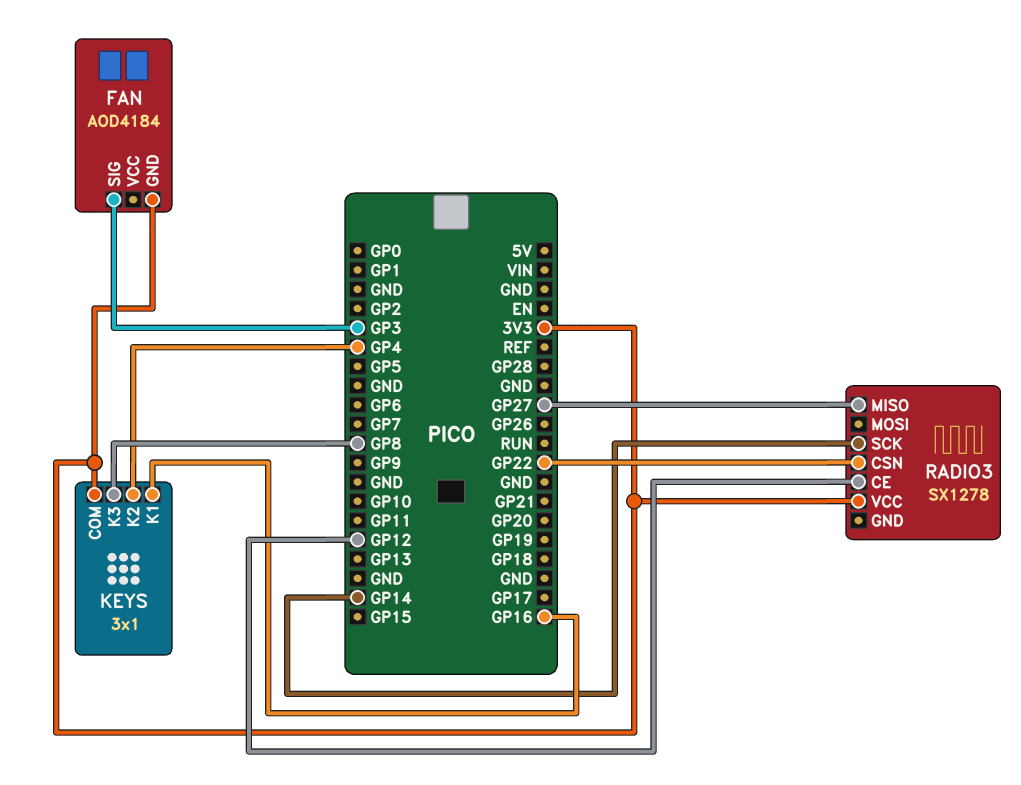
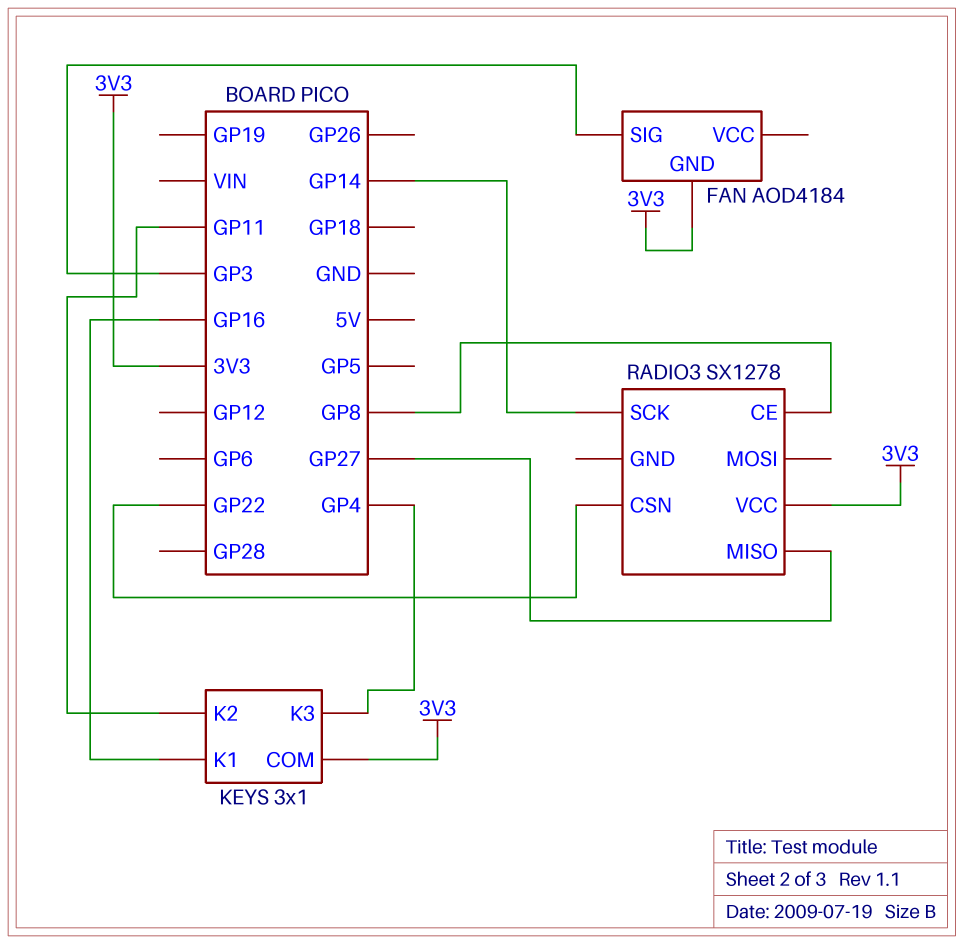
KEYS pin K2: GP4 -> GP11
KEYS pin K3: GP8 -> GP4
RADIO3 pin CE: GP12 -> GP8

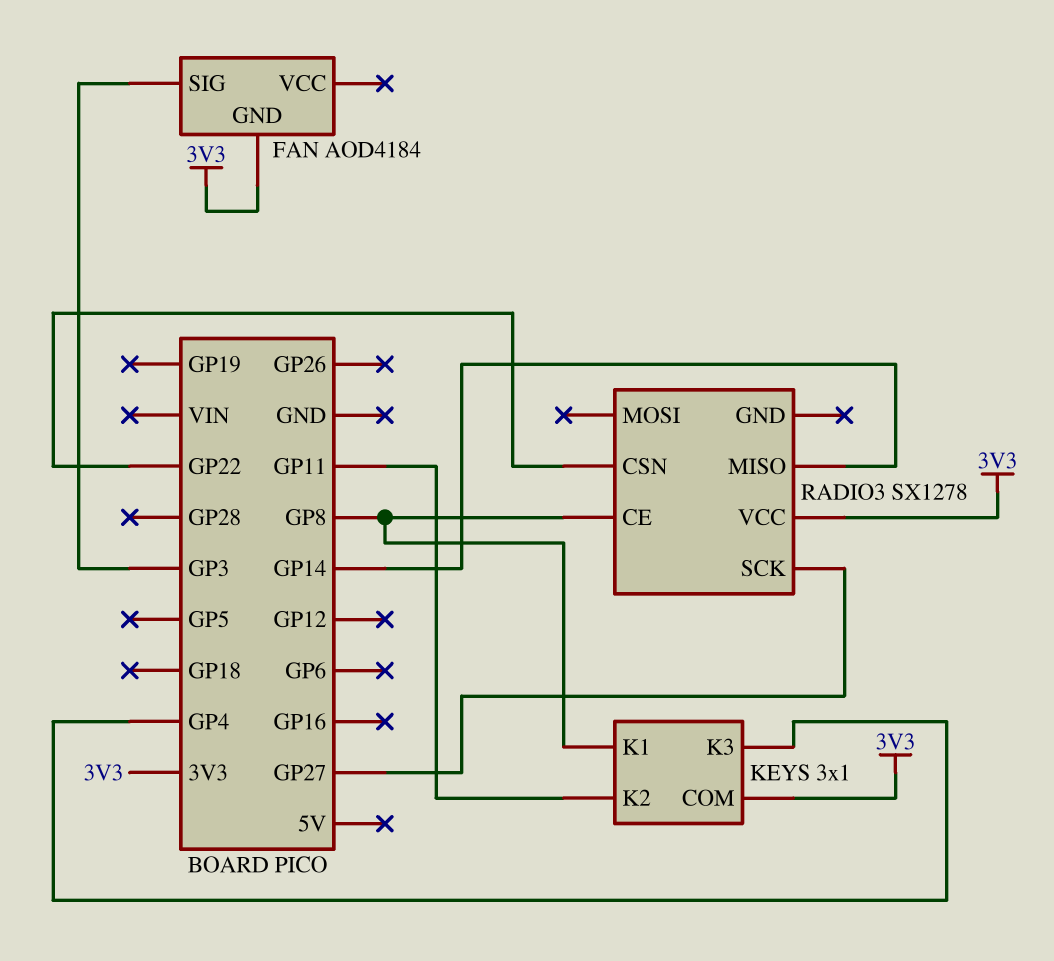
KEYS pin K1: GP16 -> GP8
RADIO3 pin MISO: GP27 -> GP14
RADIO3 pin SCK: GP14 -> GP27

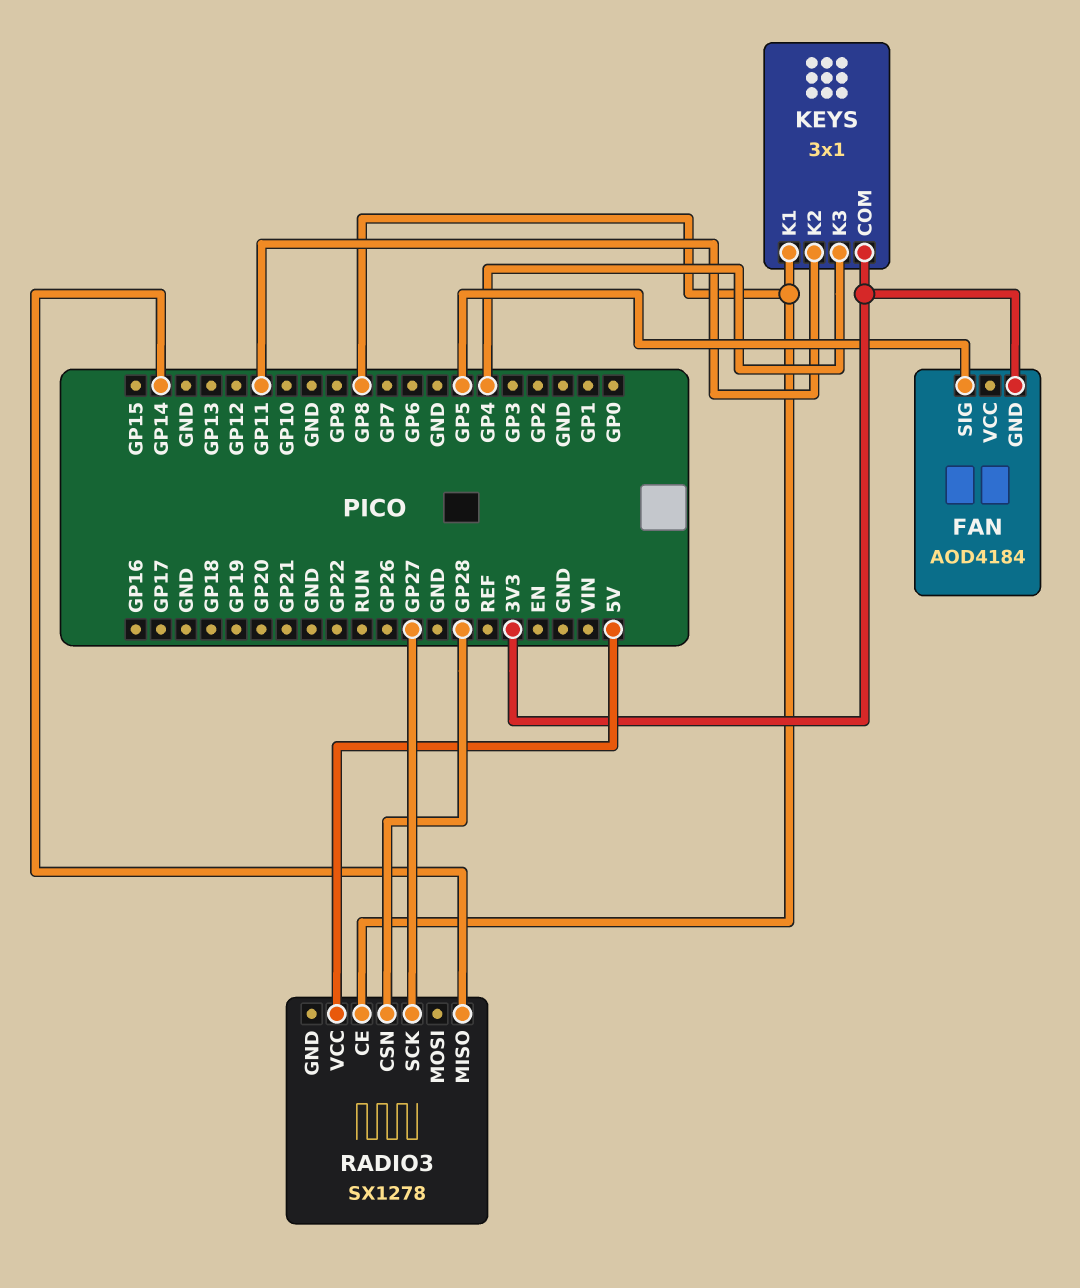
FAN pin SIG: GP3 -> GP5
RADIO3 pin CSN: GP22 -> GP28
RADIO3 pin VCC: 3V3 -> 5V

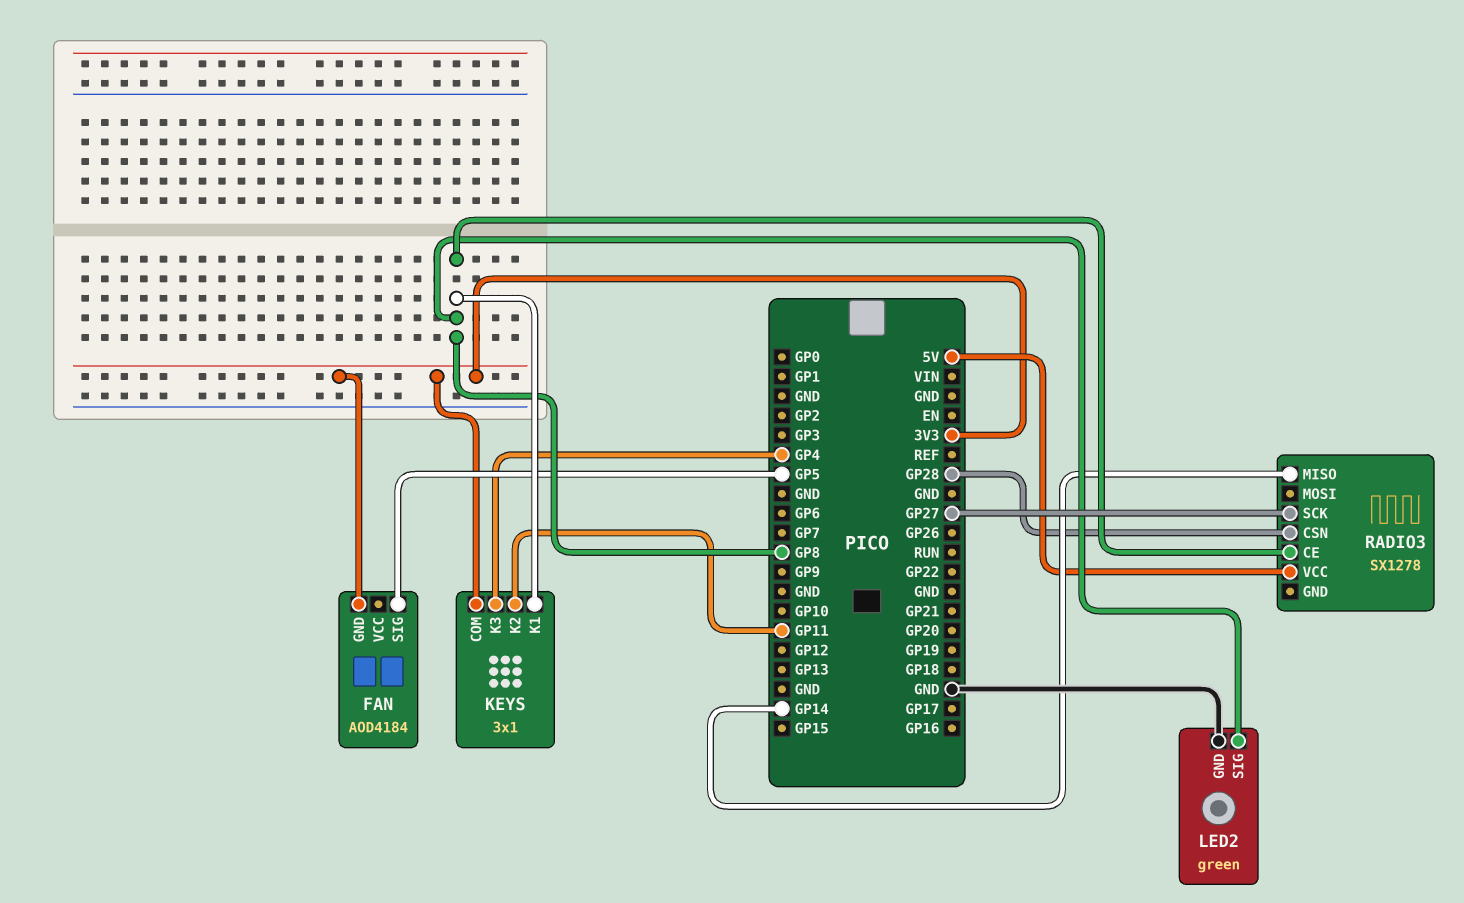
LED2: none -> green
LED2 pin GND: none -> GND
LED2 pin SIG: none -> GP8

